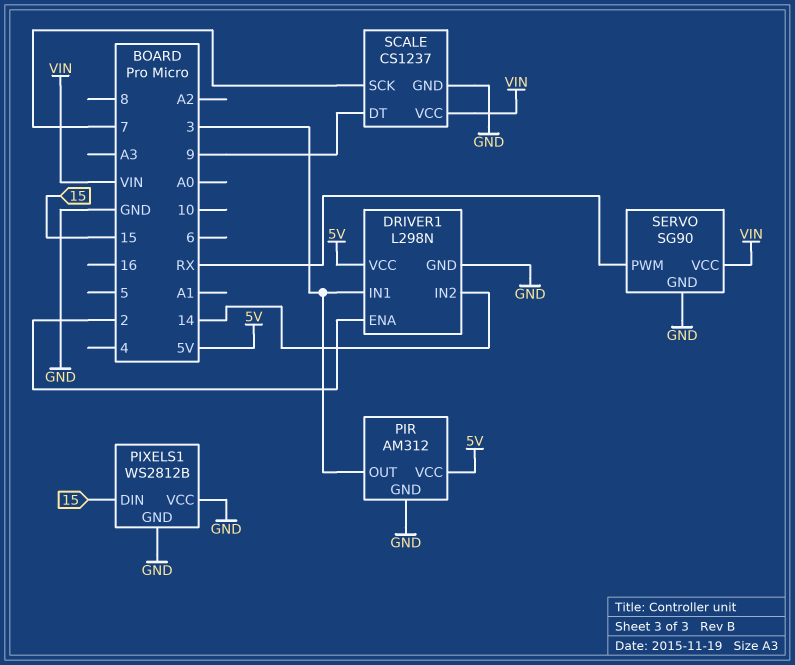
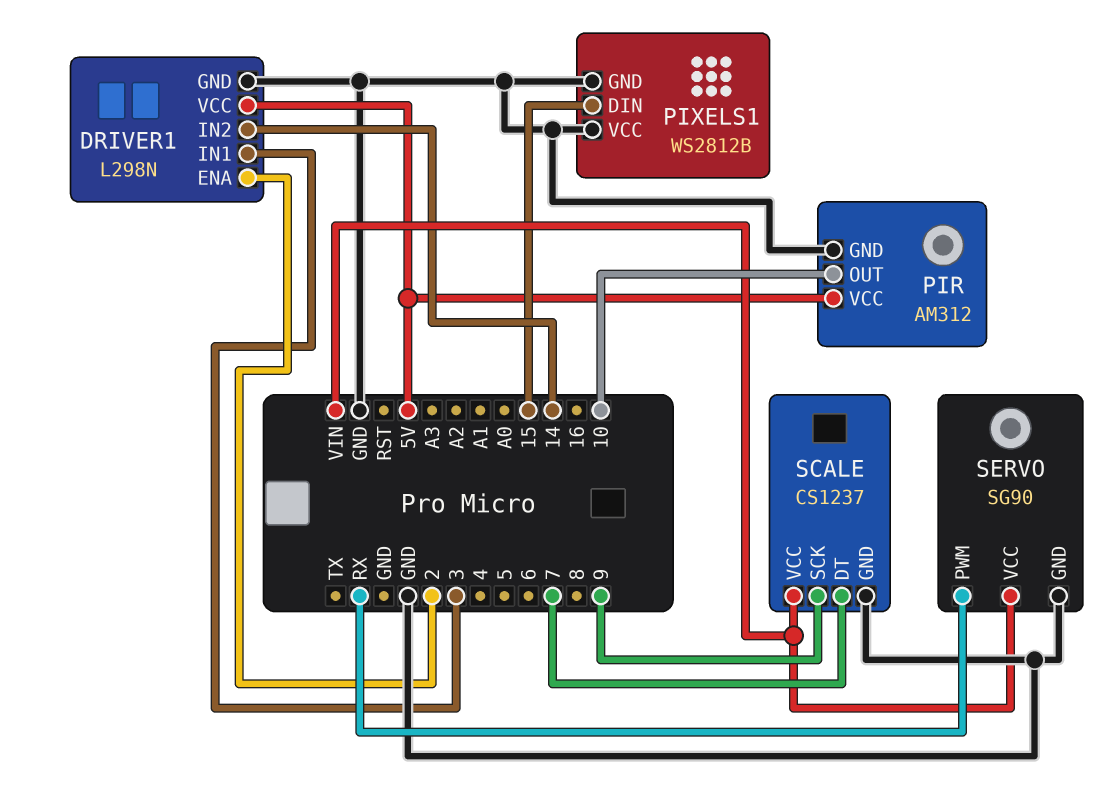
PIR pin OUT: 3 -> 10
SCALE pin DT: 9 -> 7
SCALE pin SCK: 7 -> 9

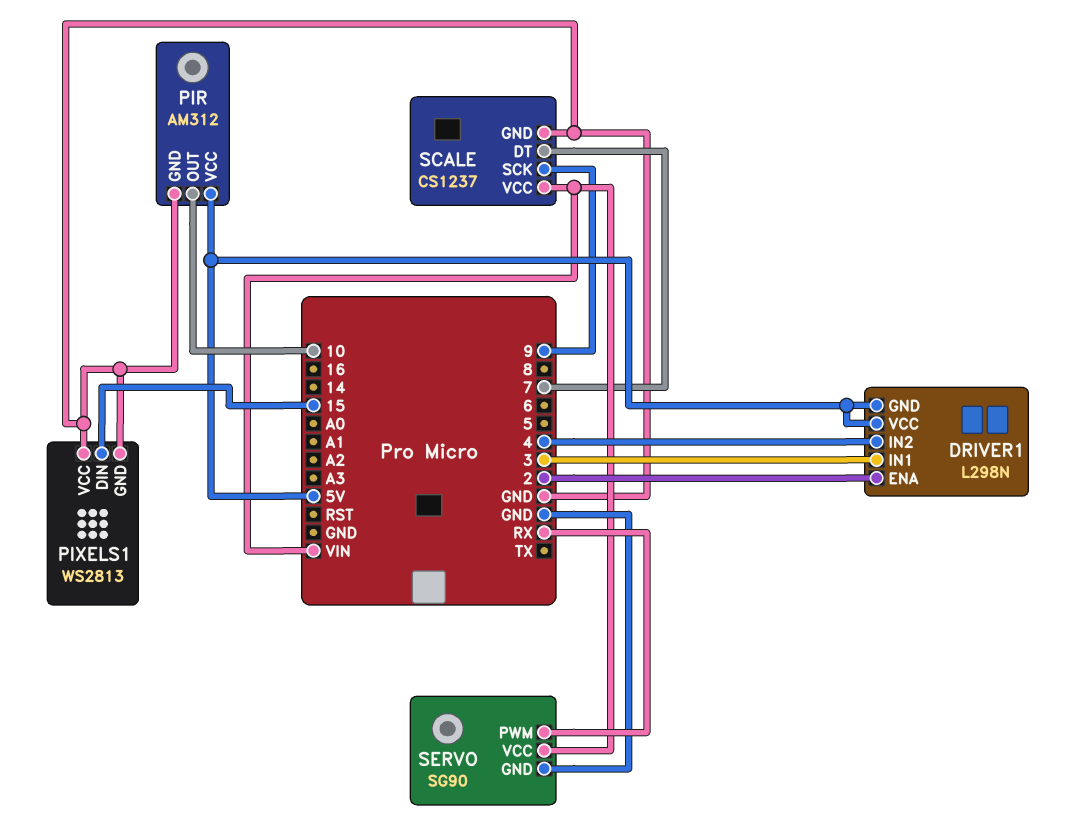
DRIVER1 pin GND: GND -> 5V
DRIVER1 pin IN2: 14 -> 4
PIXELS1: WS2812B -> WS2813

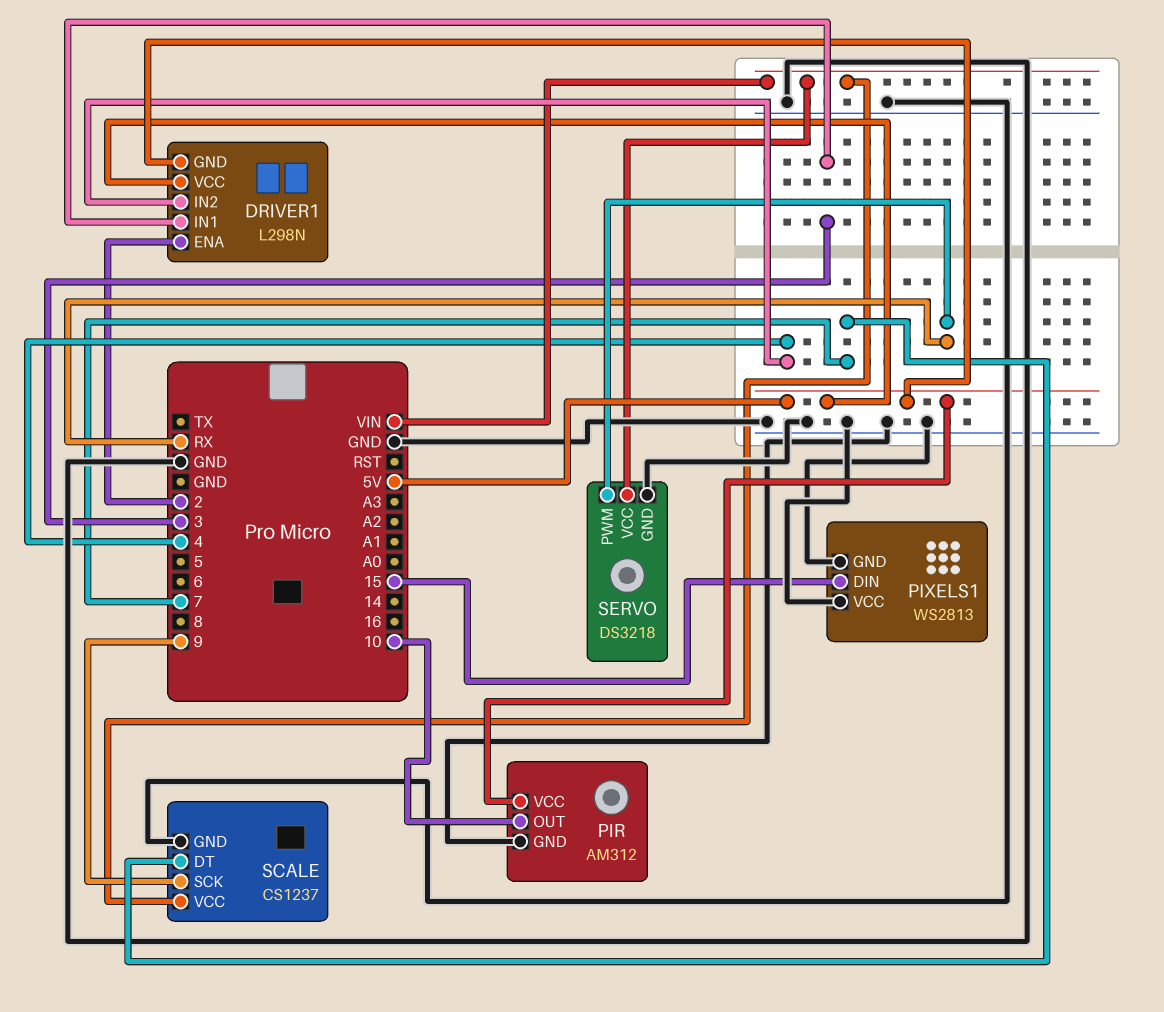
SERVO: SG90 -> DS3218

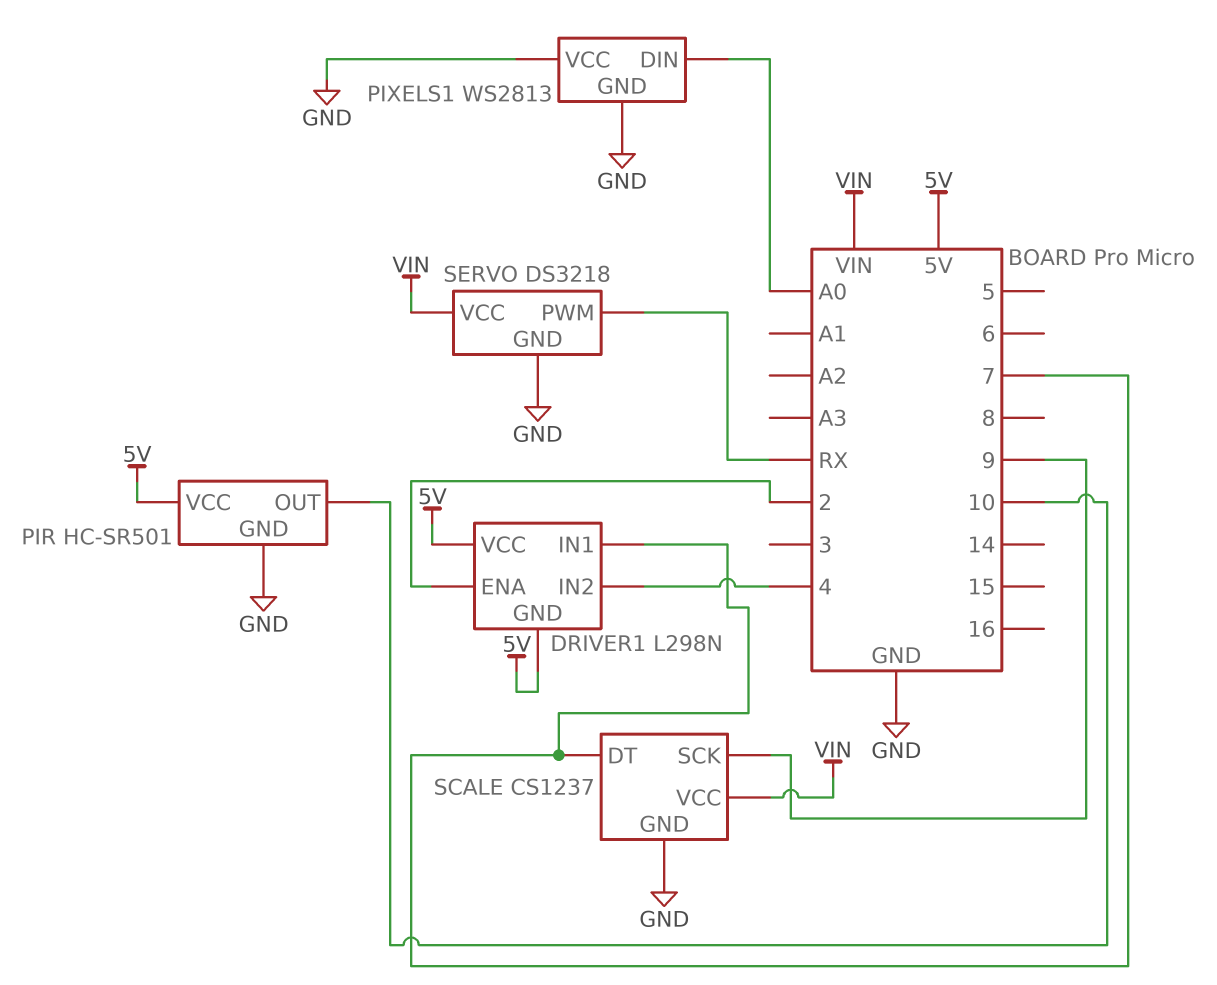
DRIVER1 pin IN1: 3 -> 7
PIR: AM312 -> HC-SR501
PIXELS1 pin DIN: 15 -> A0

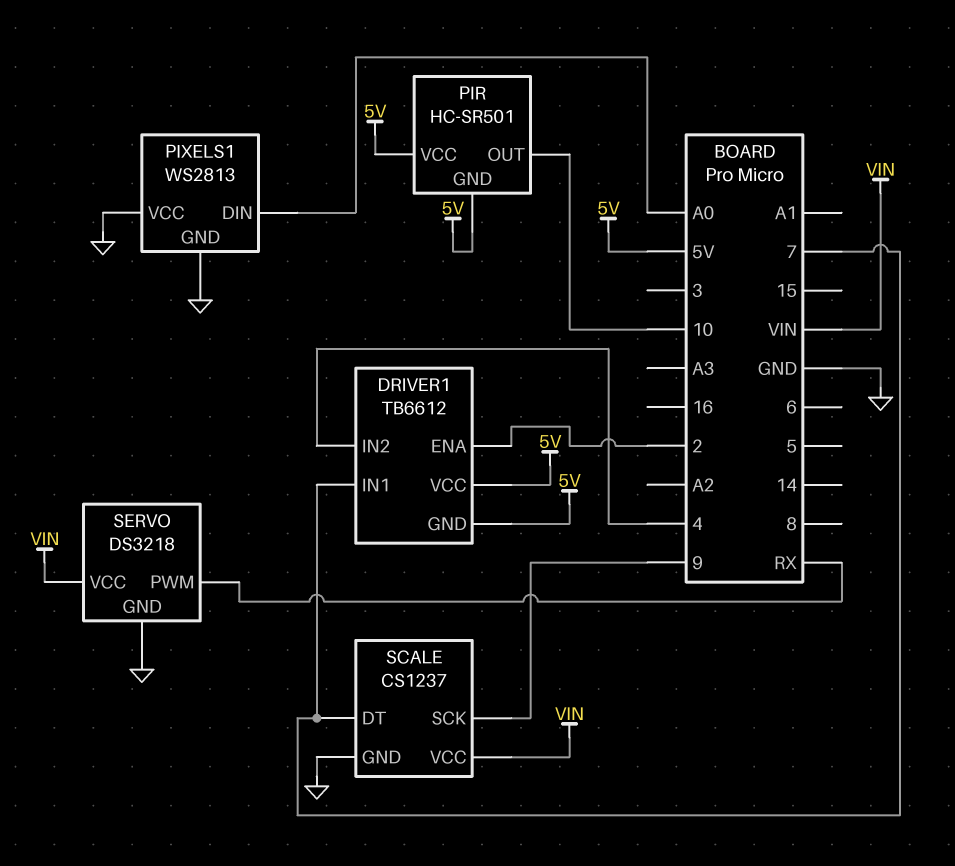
DRIVER1: L298N -> TB6612
PIR pin GND: GND -> 5V

